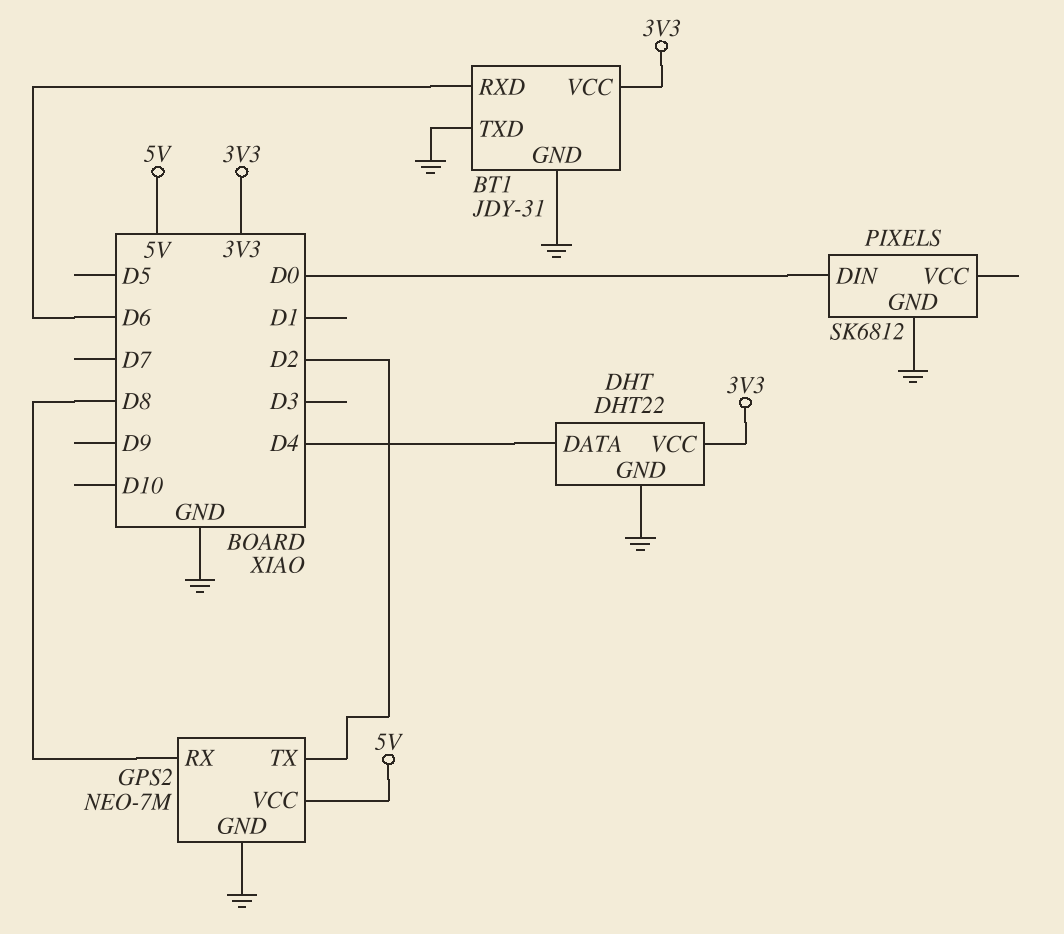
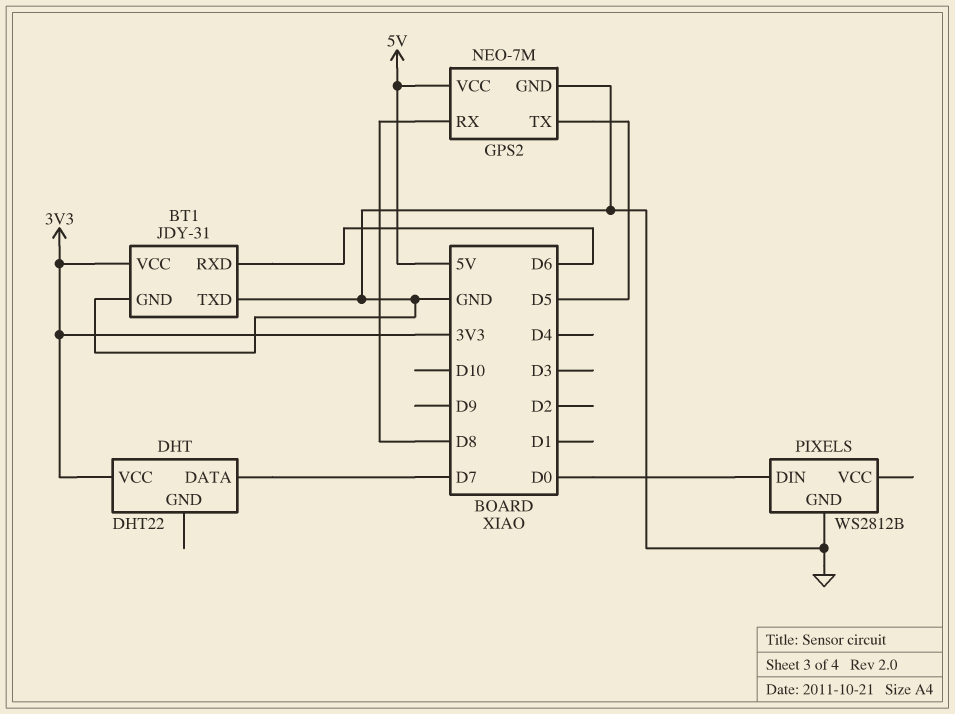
DHT pin DATA: D4 -> D7
DHT pin GND: GND -> none
GPS2 pin TX: D2 -> D5
PIXELS: SK6812 -> WS2812B

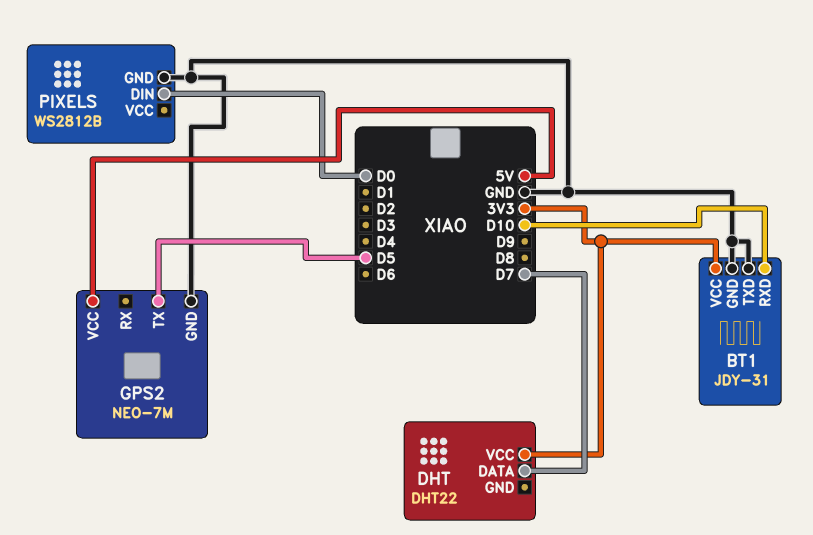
BT1 pin RXD: D6 -> D10
GPS2 pin RX: D8 -> none

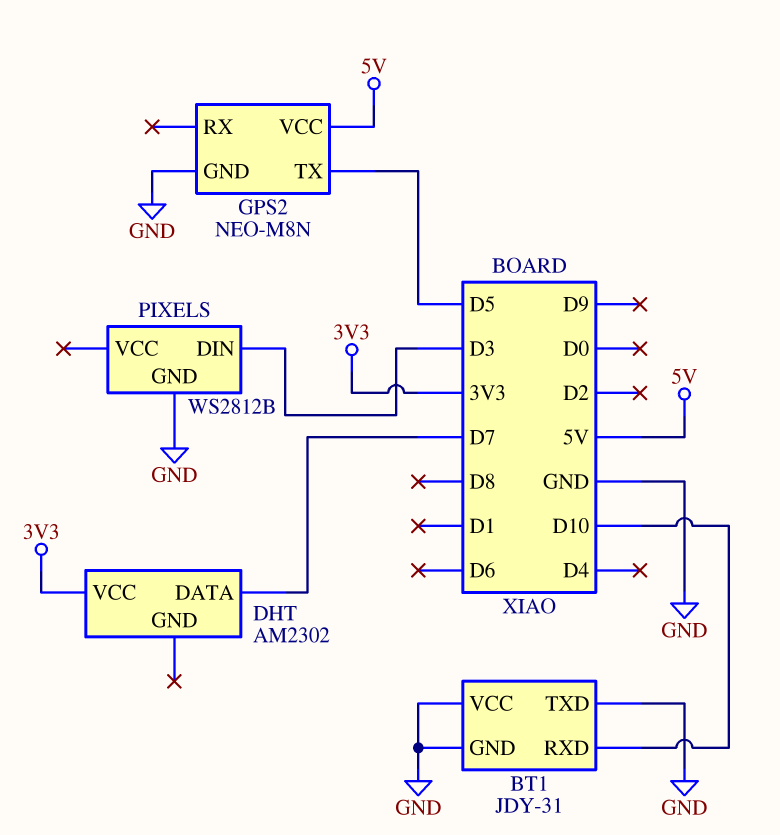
BT1 pin VCC: 3V3 -> GND
DHT: DHT22 -> AM2302
GPS2: NEO-7M -> NEO-M8N
PIXELS pin DIN: D0 -> D3

